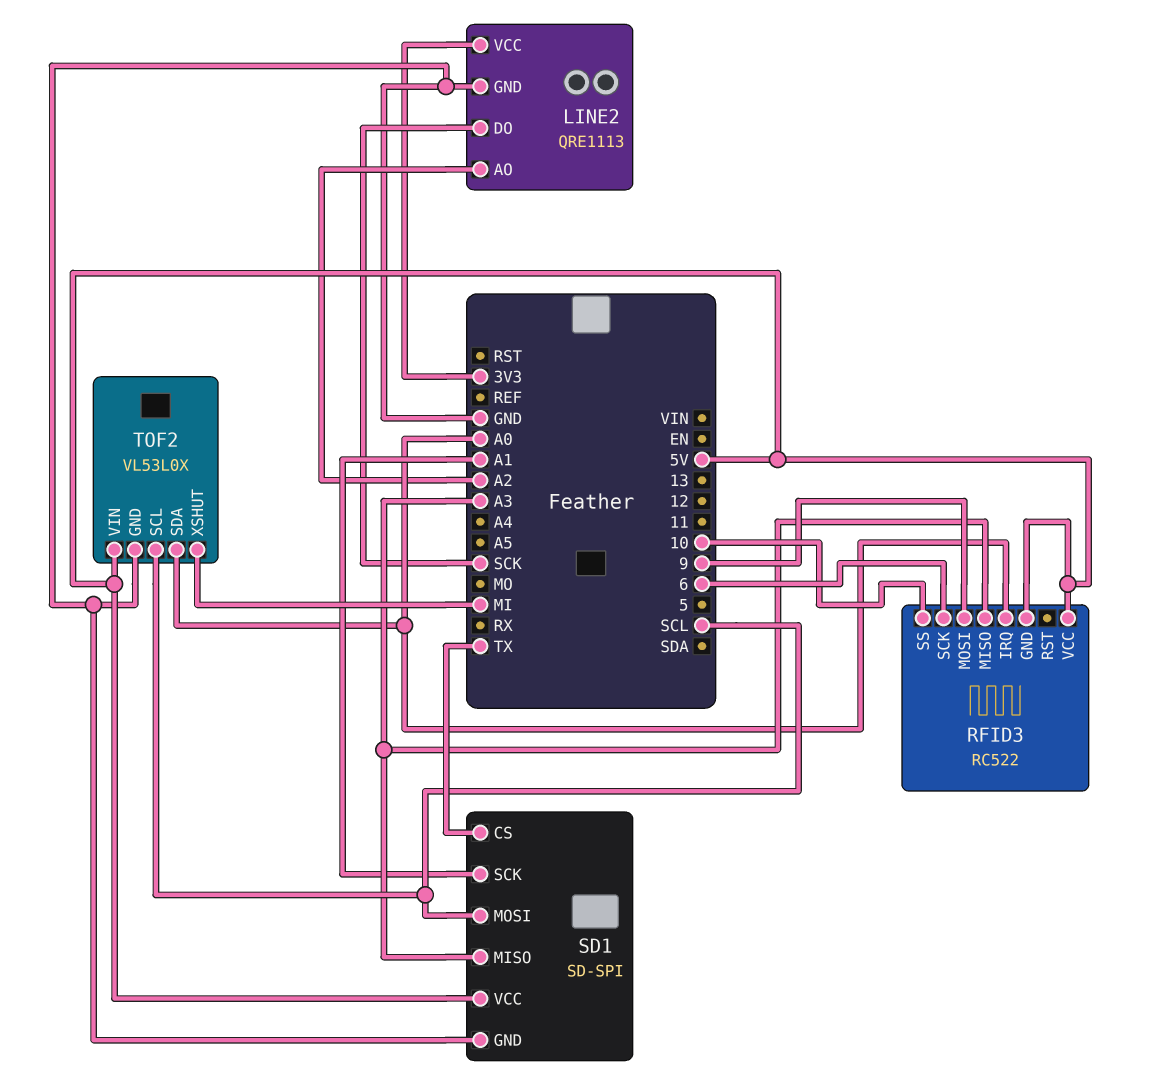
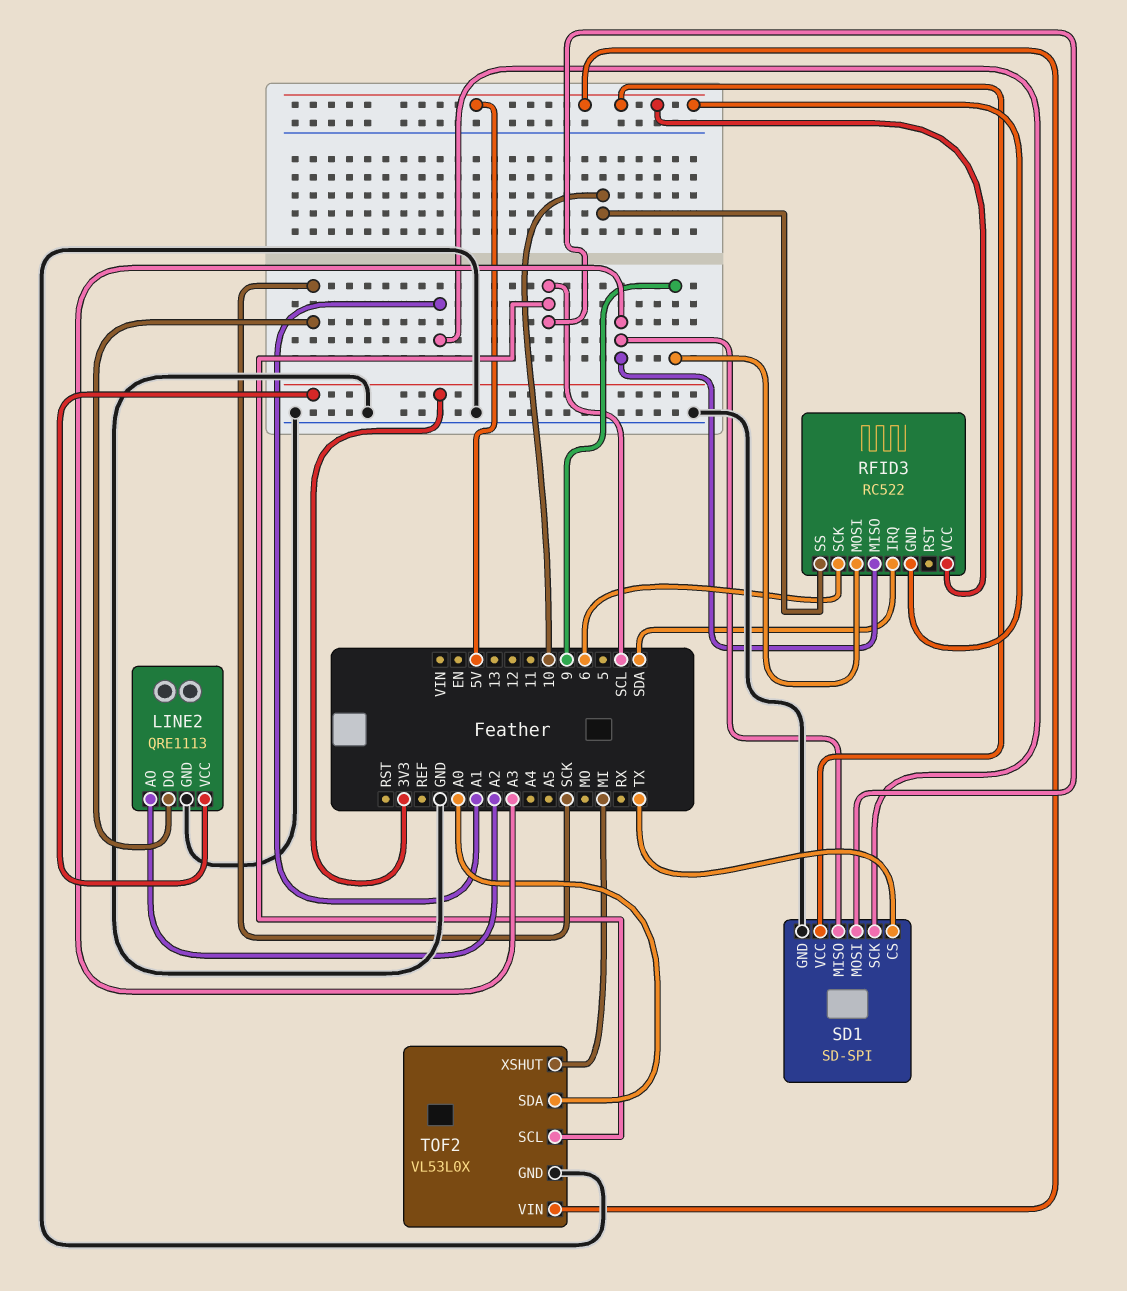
RFID3 pin IRQ: A0 -> SDA

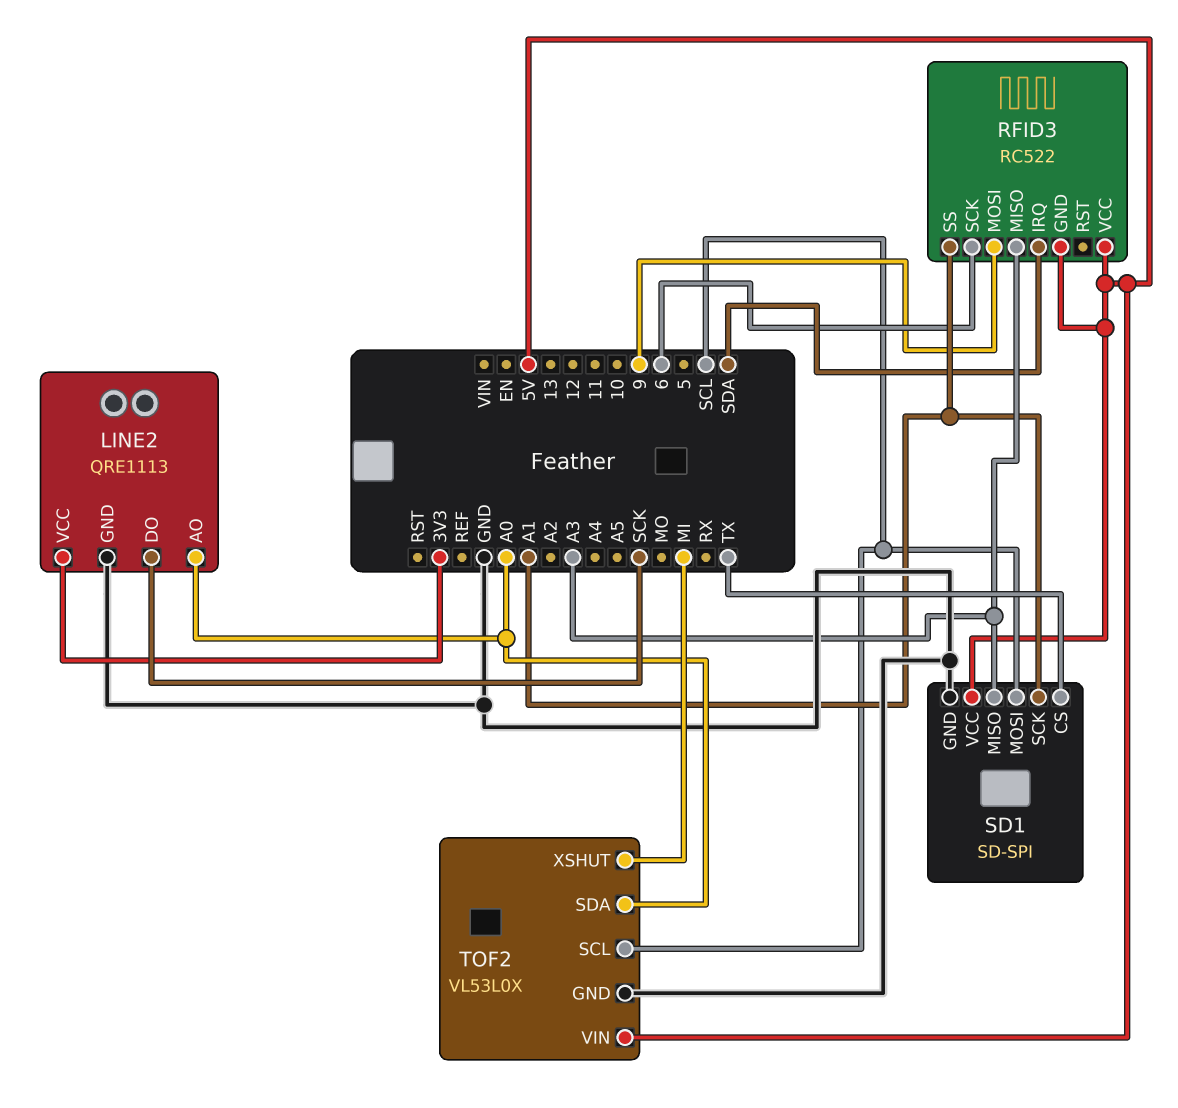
LINE2 pin AO: A2 -> A0
RFID3 pin SS: 10 -> A1

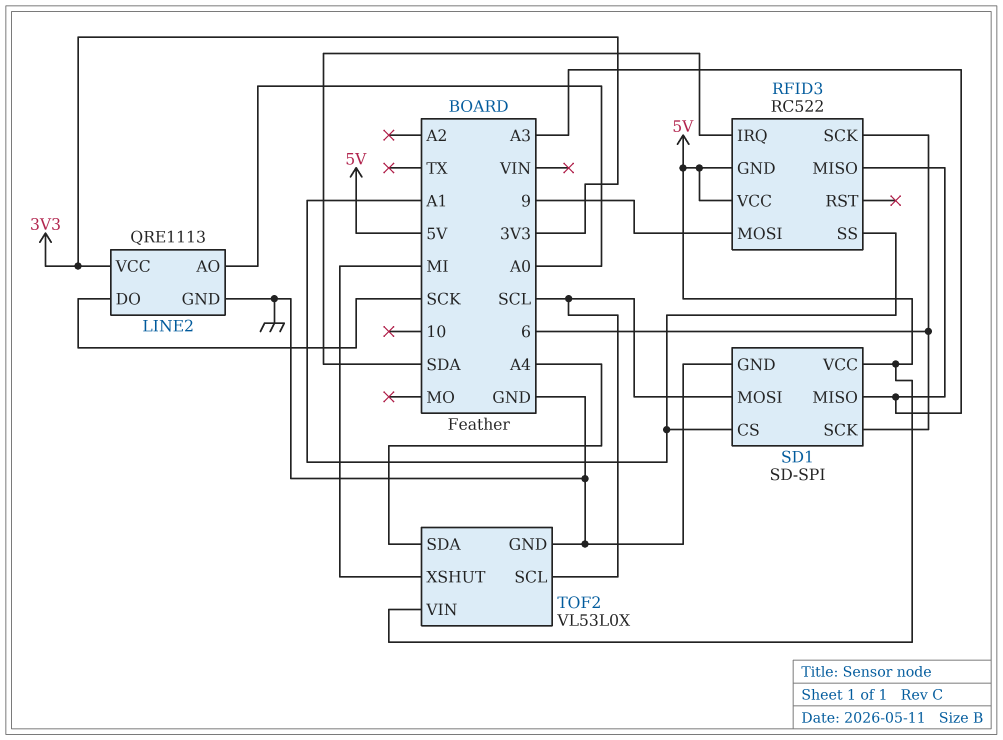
SD1 pin CS: TX -> A1
SD1 pin SCK: A1 -> 6
TOF2 pin SDA: A0 -> A4

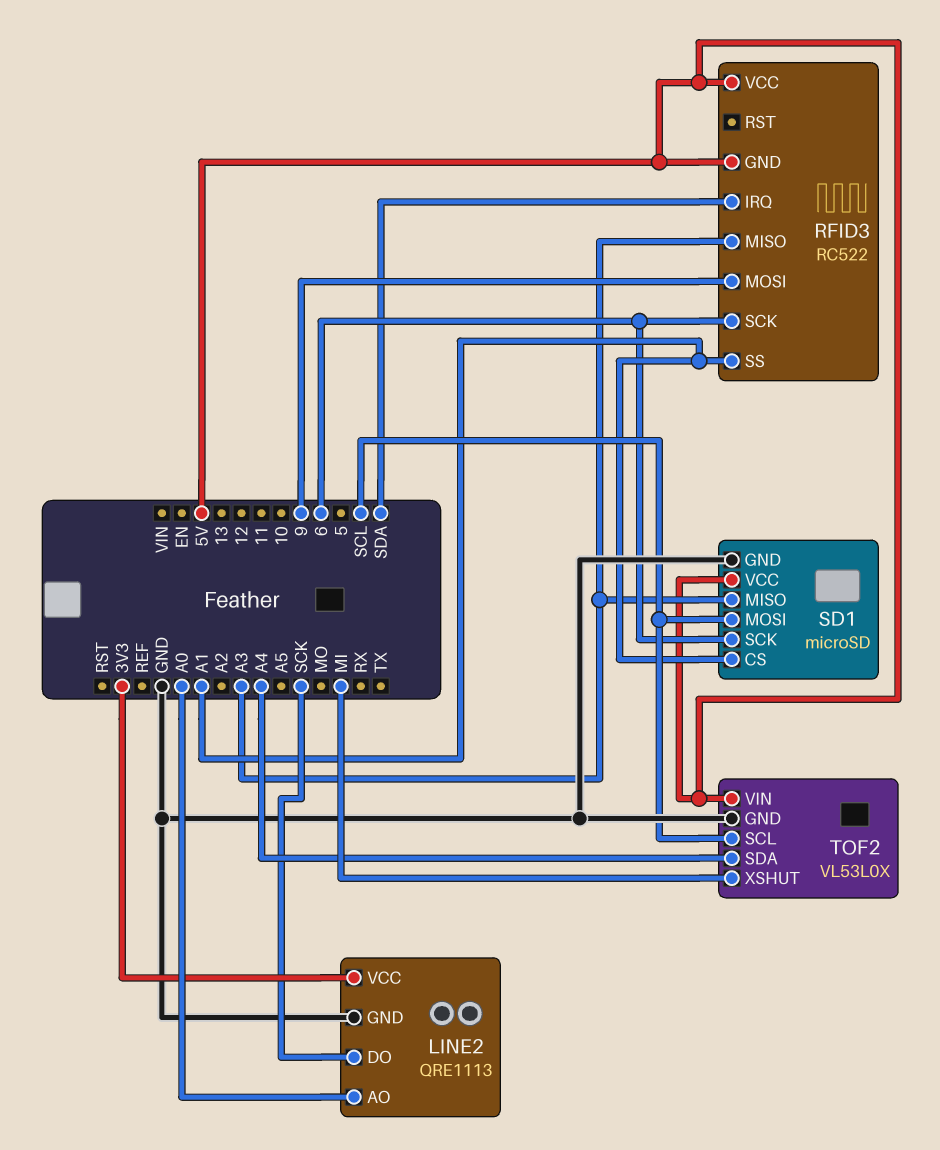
SD1: SD-SPI -> microSD

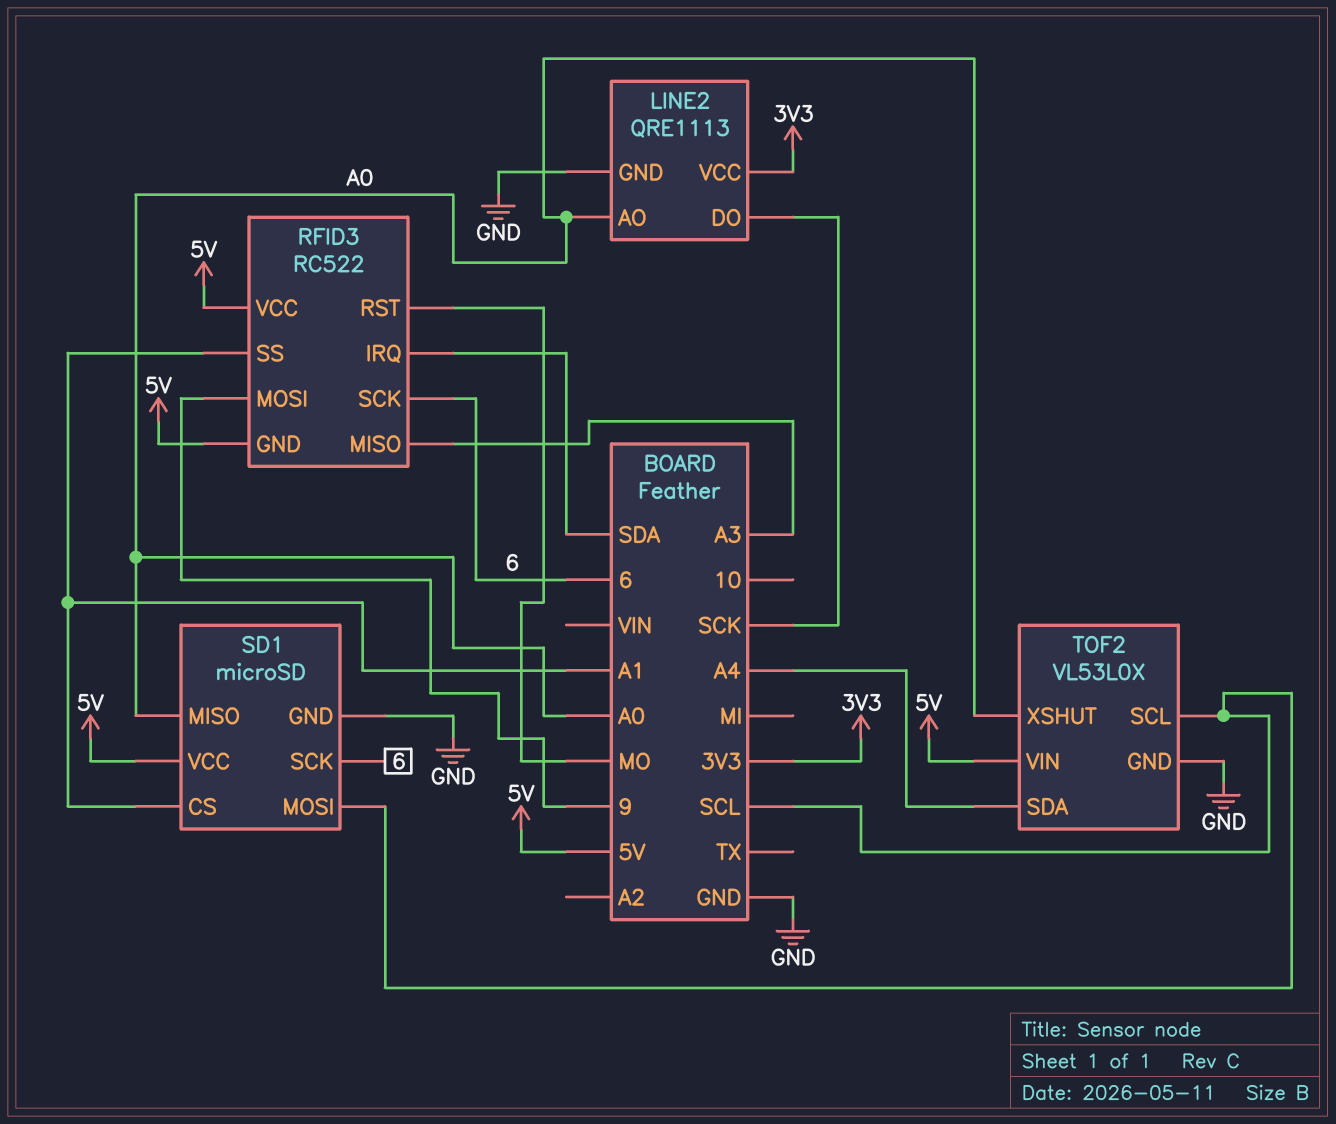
RFID3 pin RST: none -> MO
SD1 pin MISO: A3 -> A0
TOF2 pin XSHUT: MI -> A0

